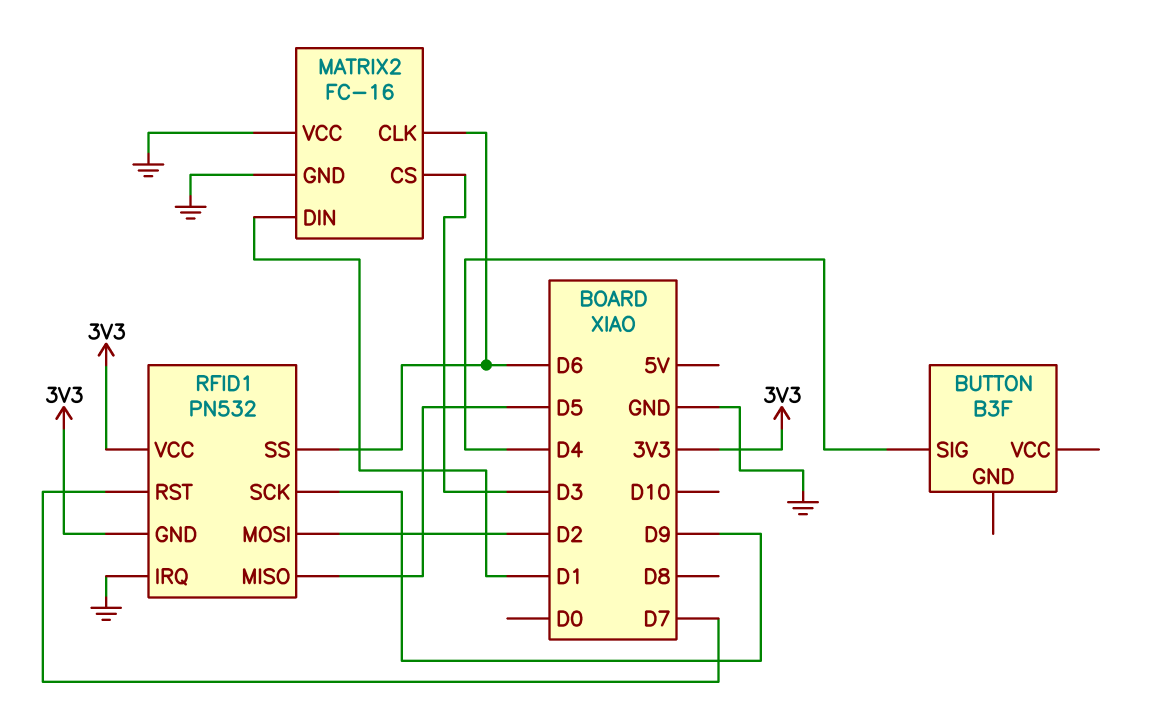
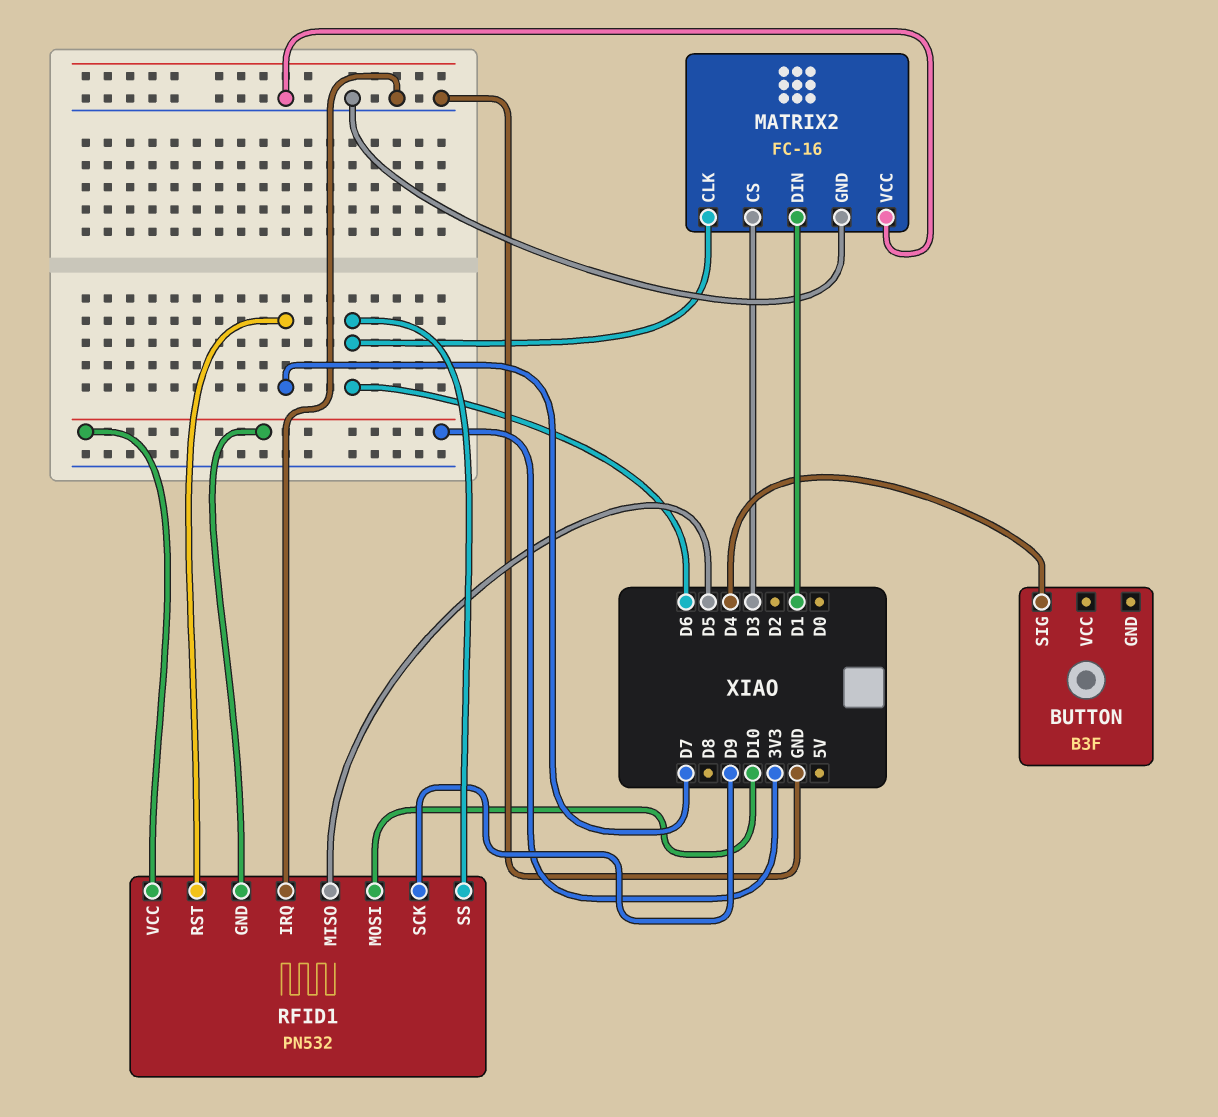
RFID1 pin MOSI: D2 -> D10

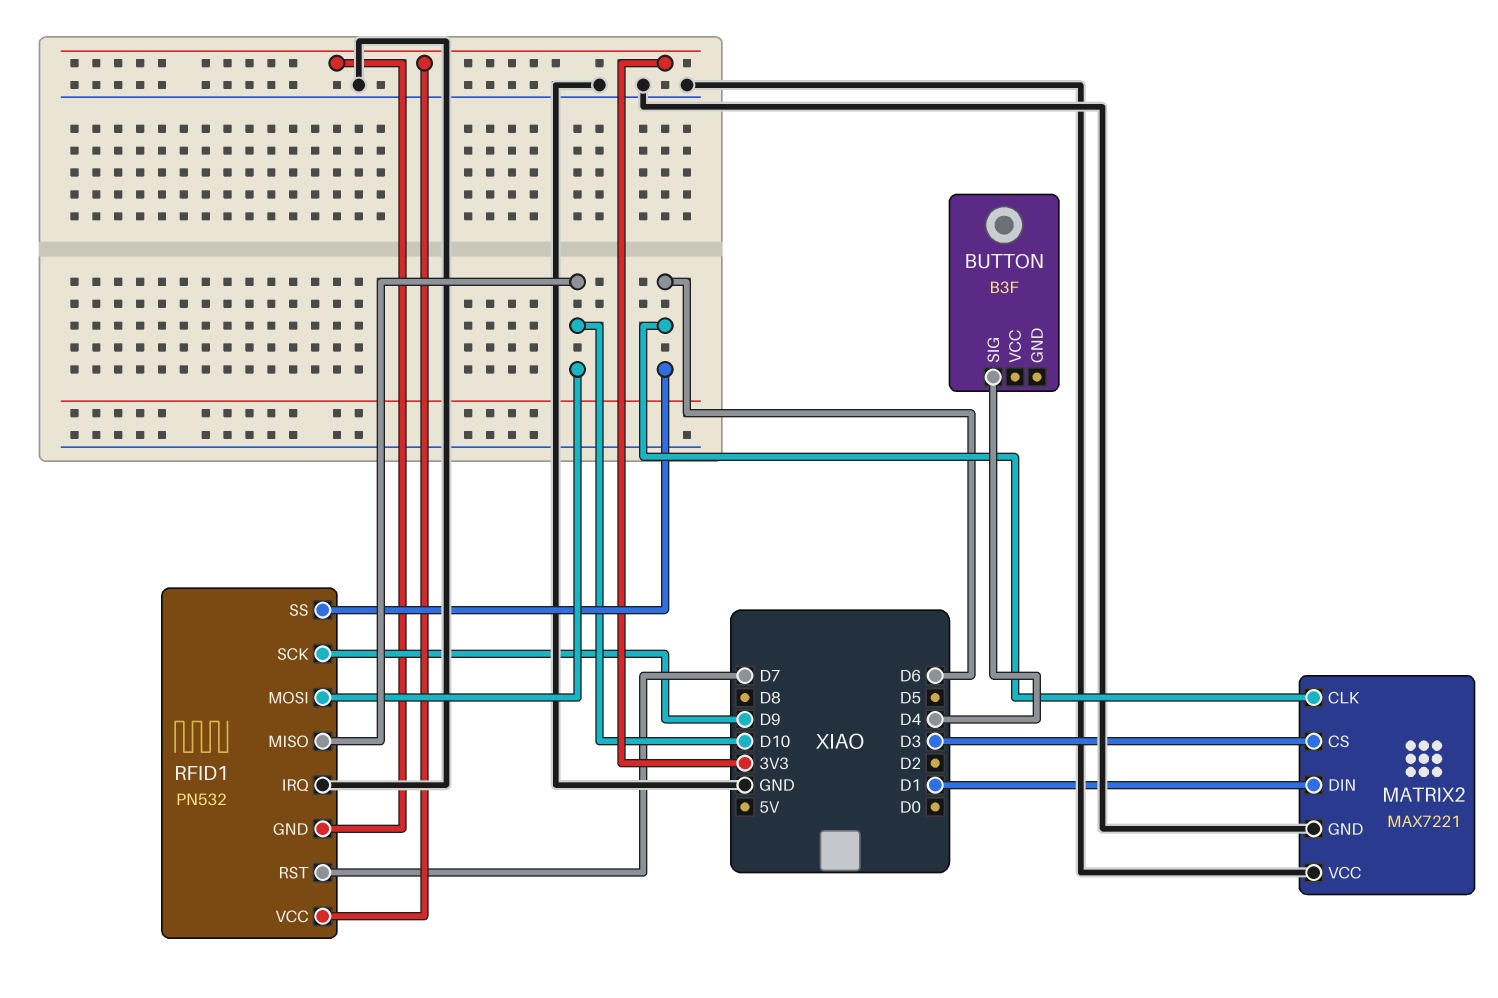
MATRIX2: FC-16 -> MAX7221
RFID1 pin MISO: D5 -> D10

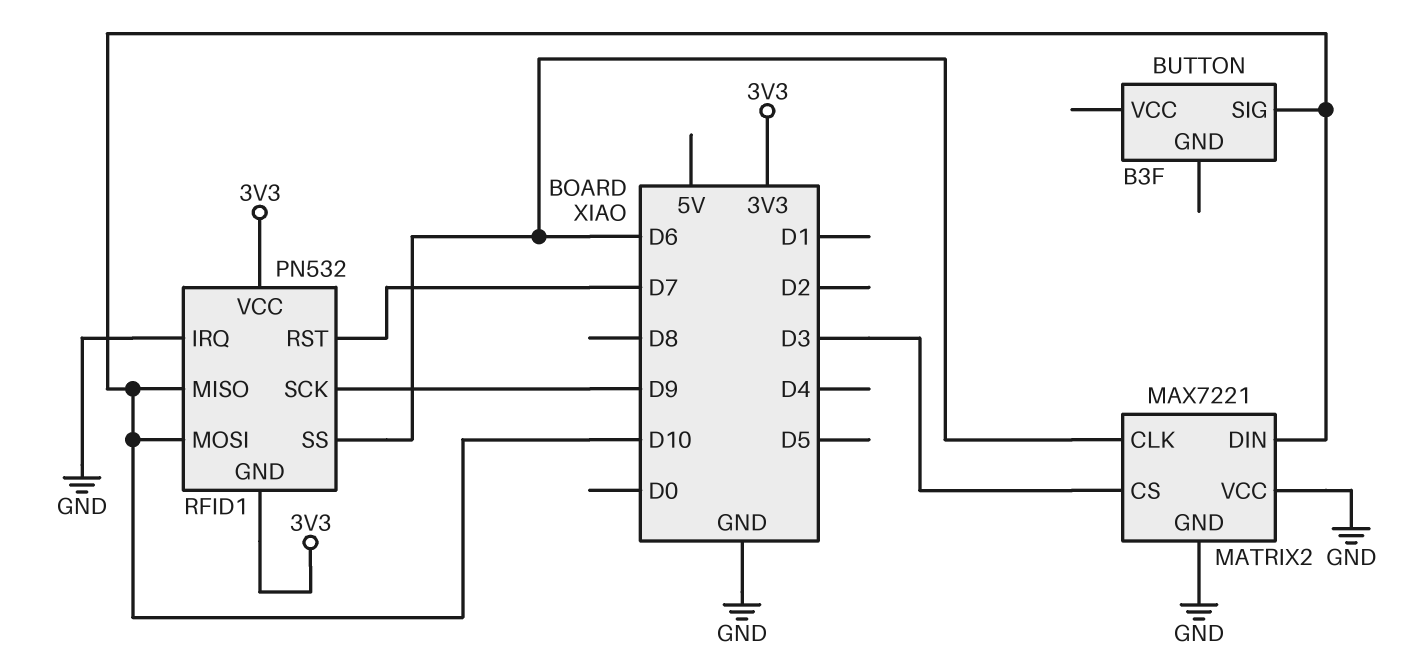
BUTTON pin SIG: D4 -> D10
MATRIX2 pin DIN: D1 -> D10

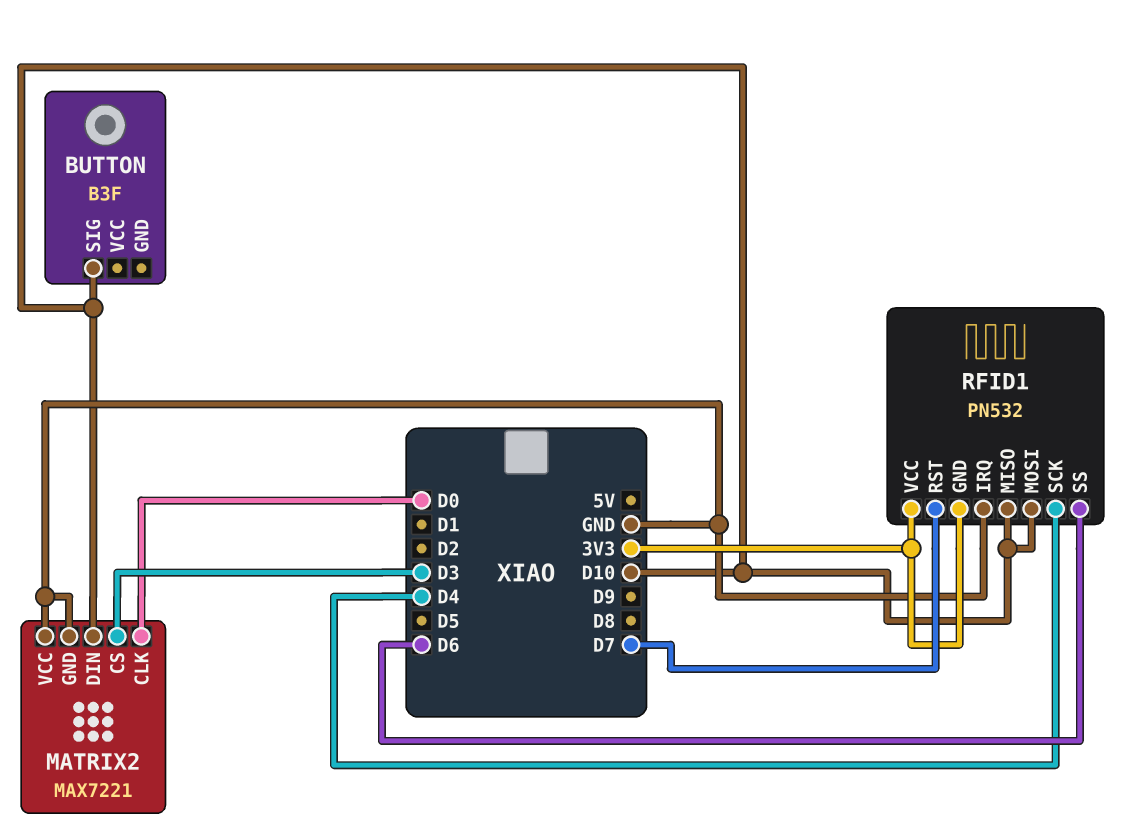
MATRIX2 pin CLK: D6 -> D0
RFID1 pin SCK: D9 -> D4

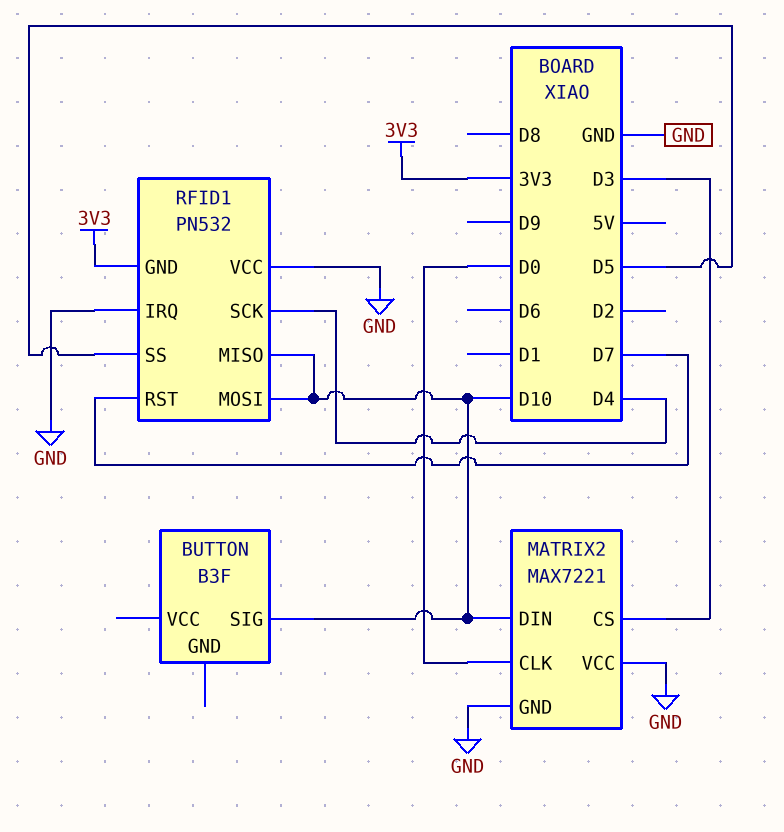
RFID1 pin SS: D6 -> D5
RFID1 pin VCC: 3V3 -> GND

